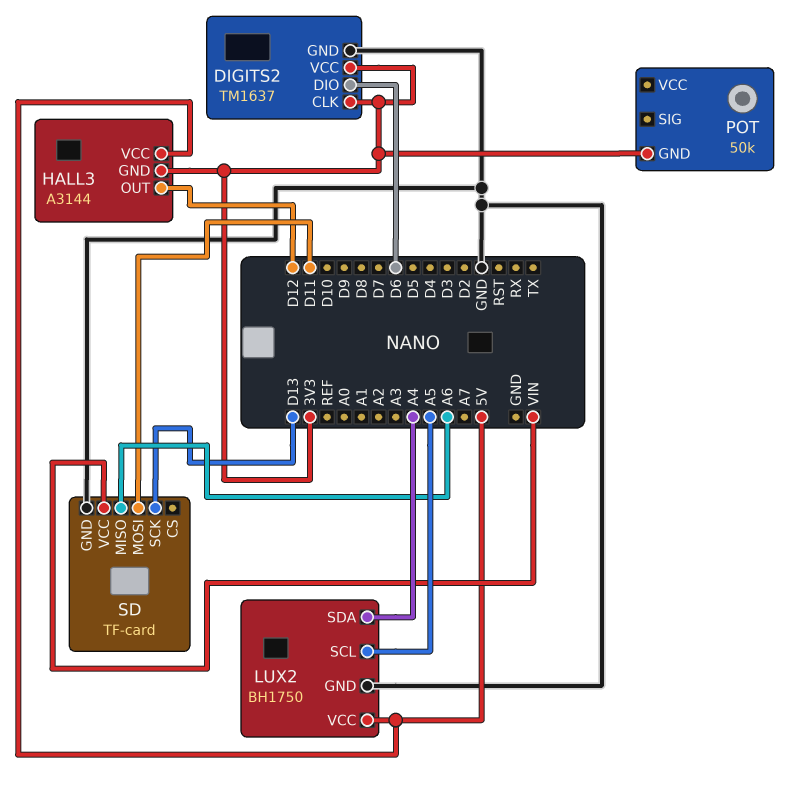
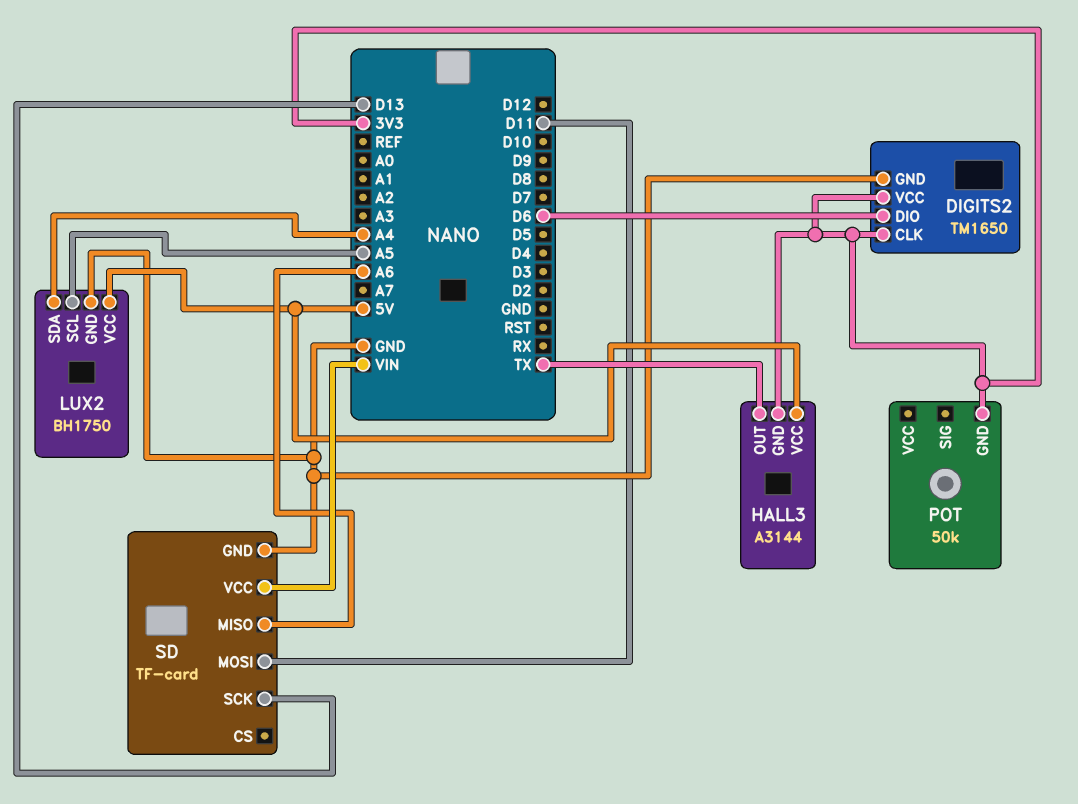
DIGITS2: TM1637 -> TM1650
HALL3 pin OUT: D12 -> TX

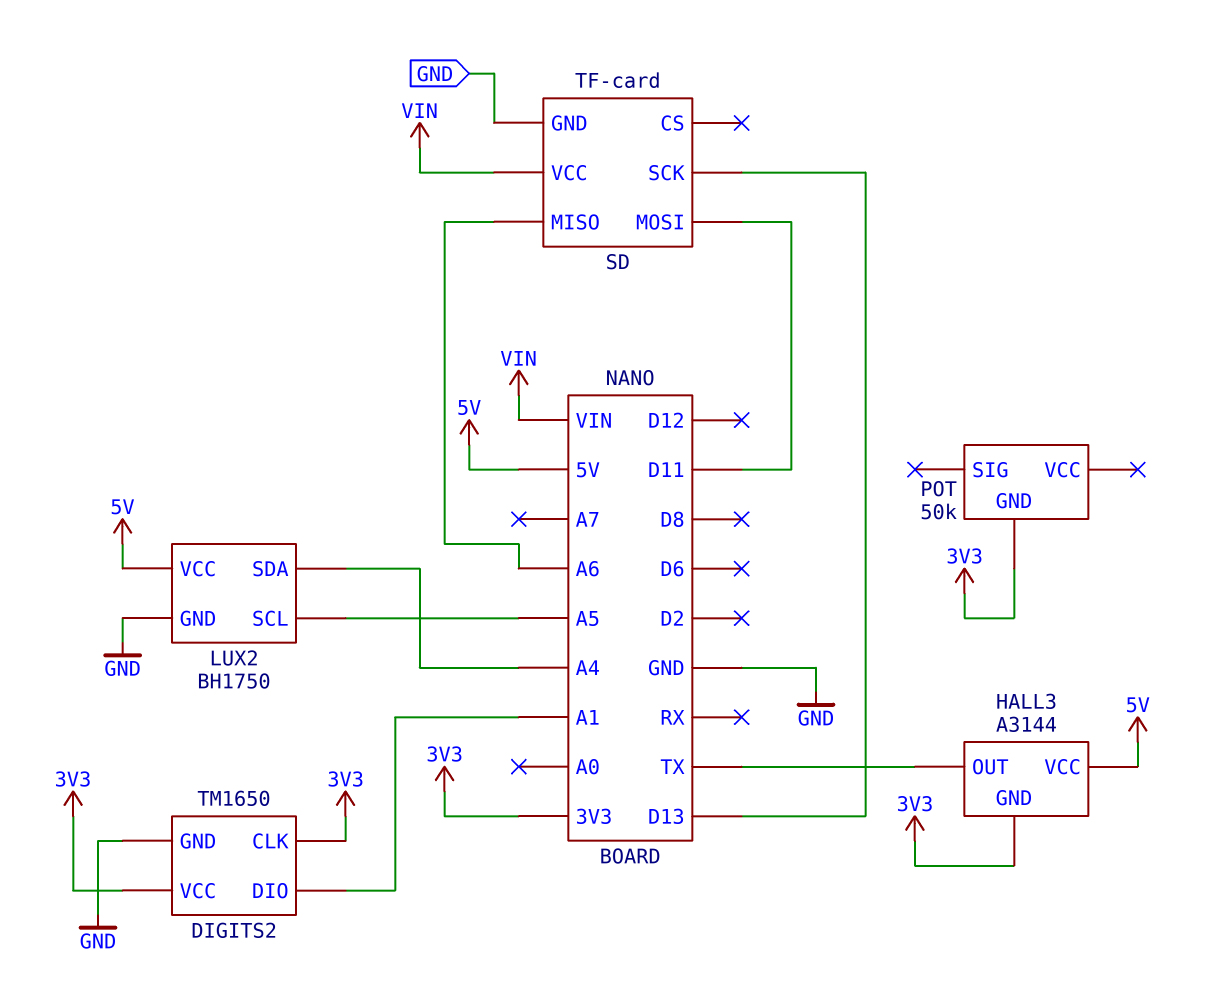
DIGITS2 pin DIO: D6 -> A1

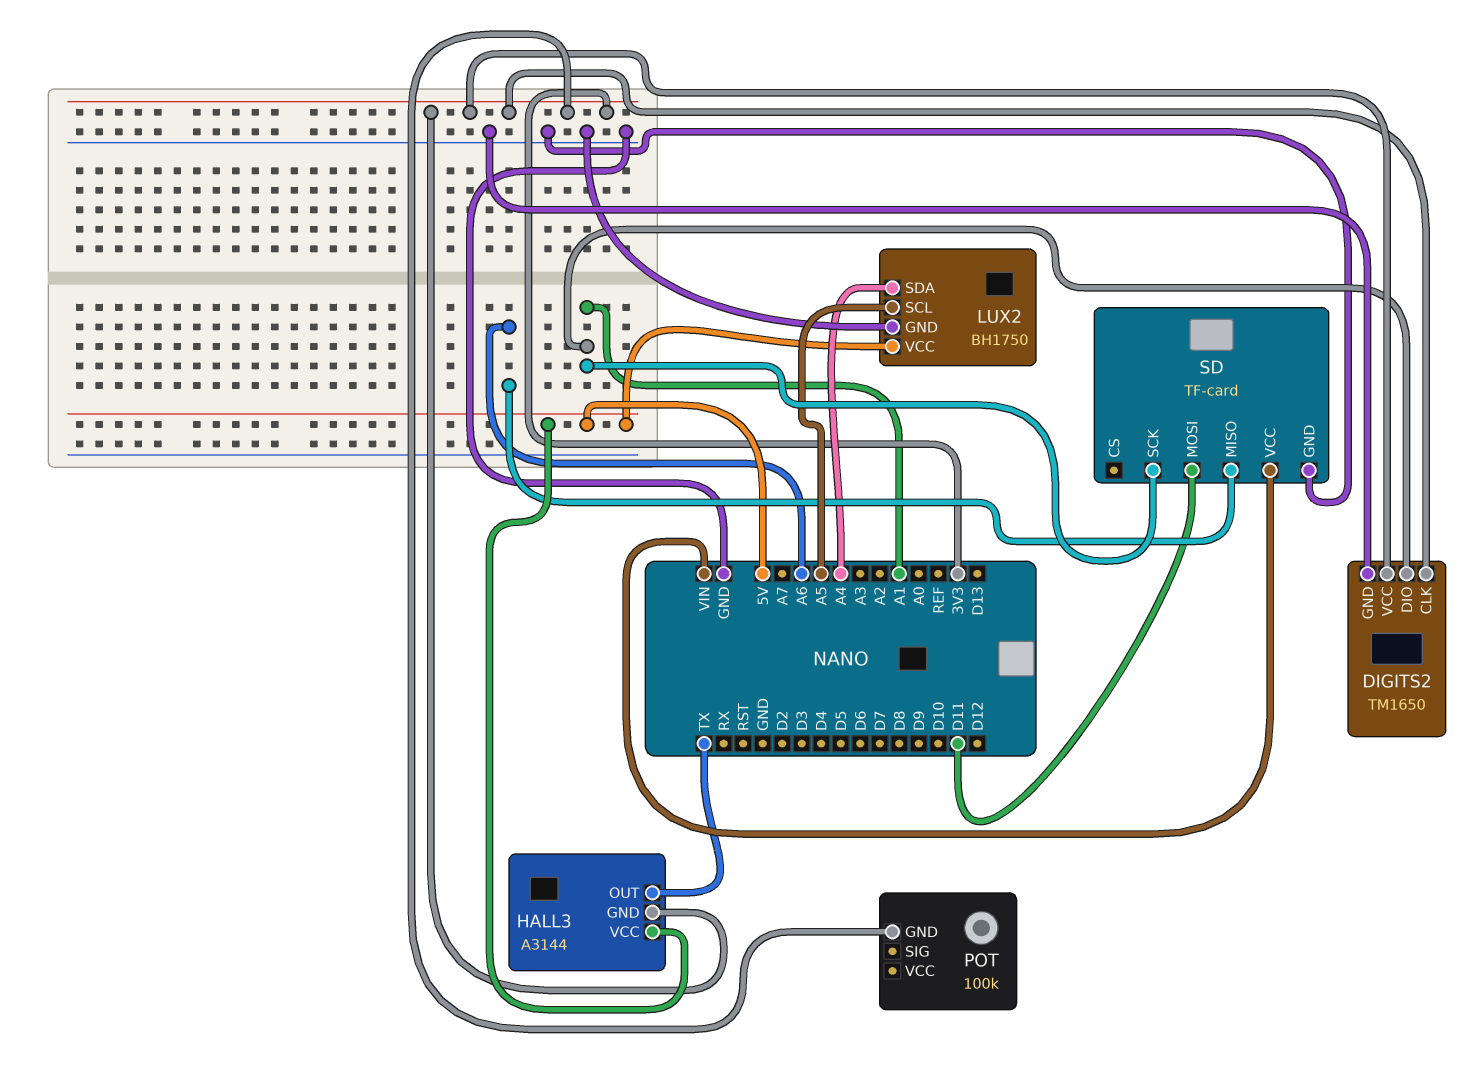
POT: 50k -> 100k
SD pin SCK: D13 -> A1

